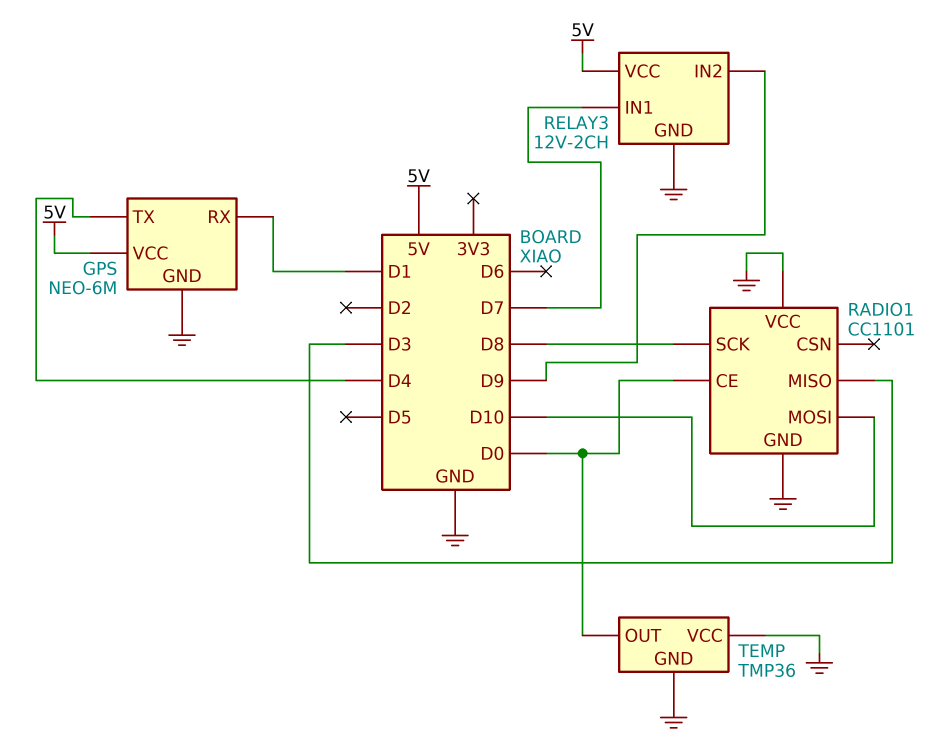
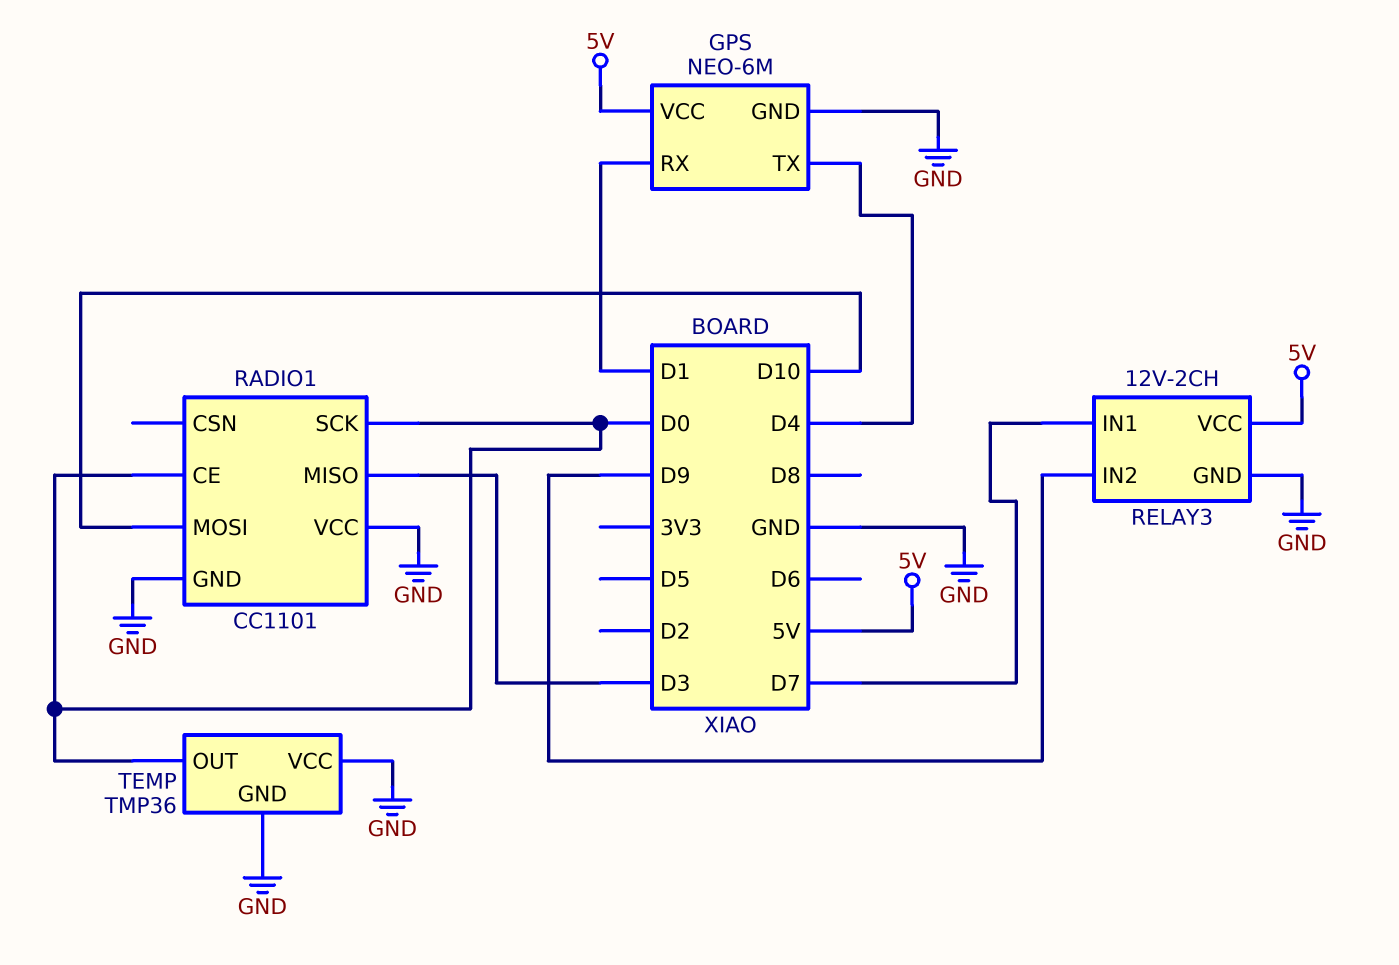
RADIO1 pin SCK: D8 -> D0

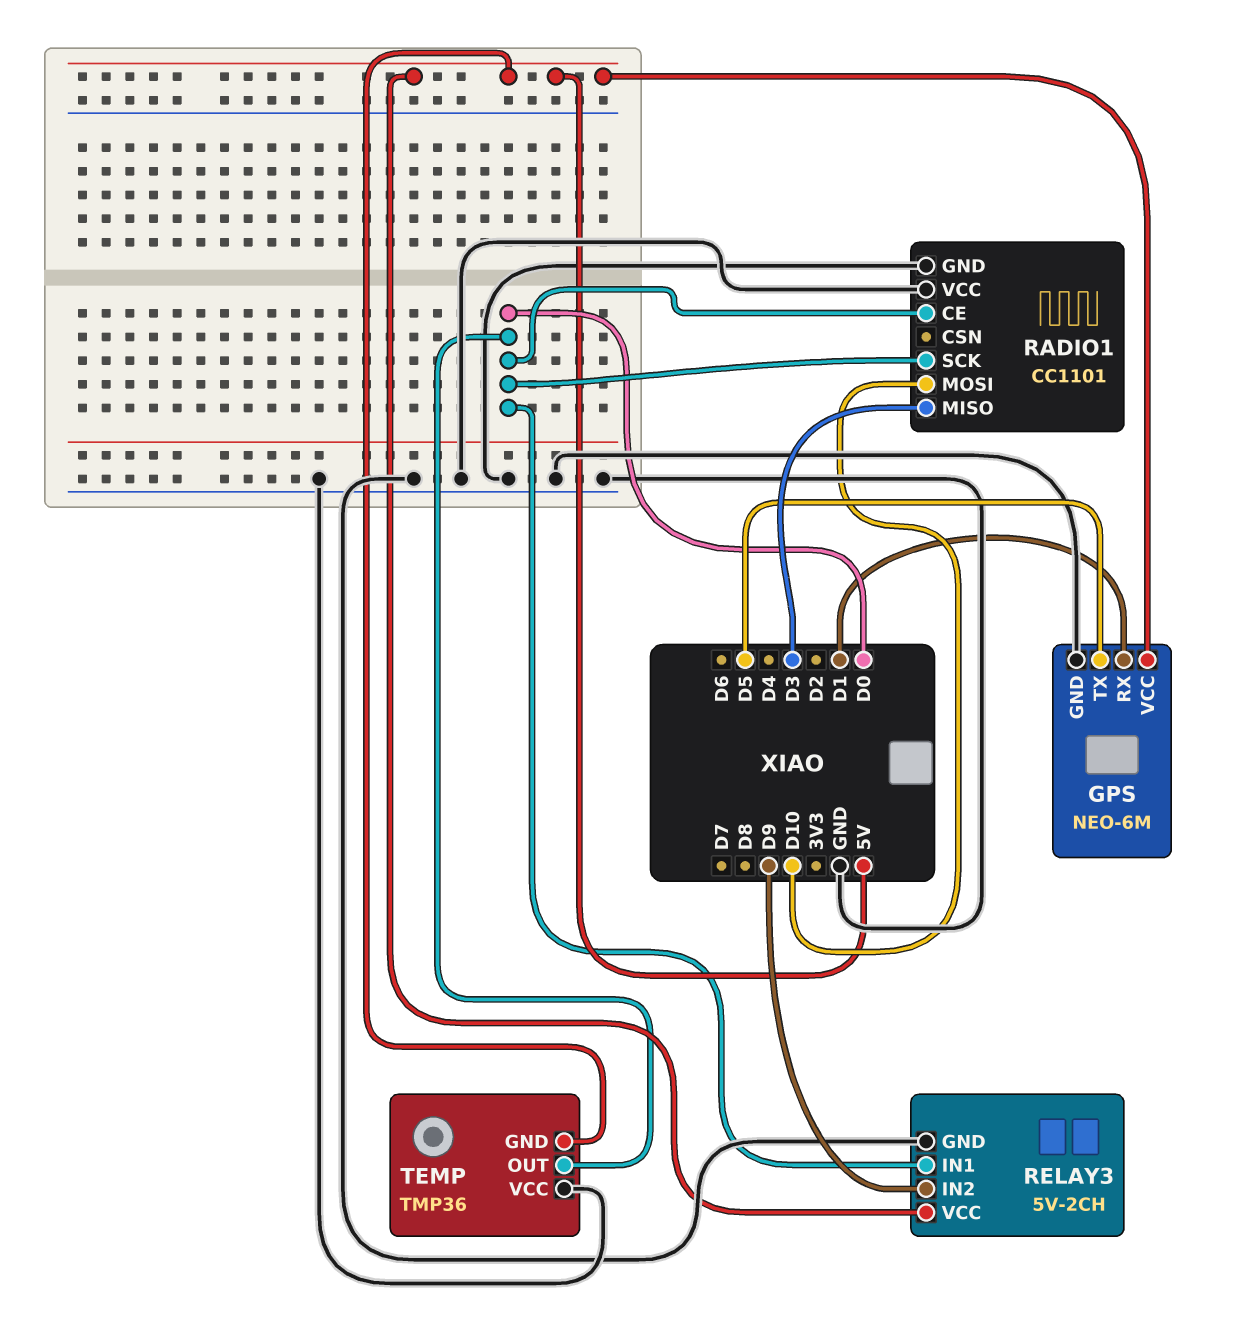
GPS pin TX: D4 -> D5
RELAY3: 12V-2CH -> 5V-2CH
RELAY3 pin IN1: D7 -> D0
TEMP pin GND: GND -> 5V

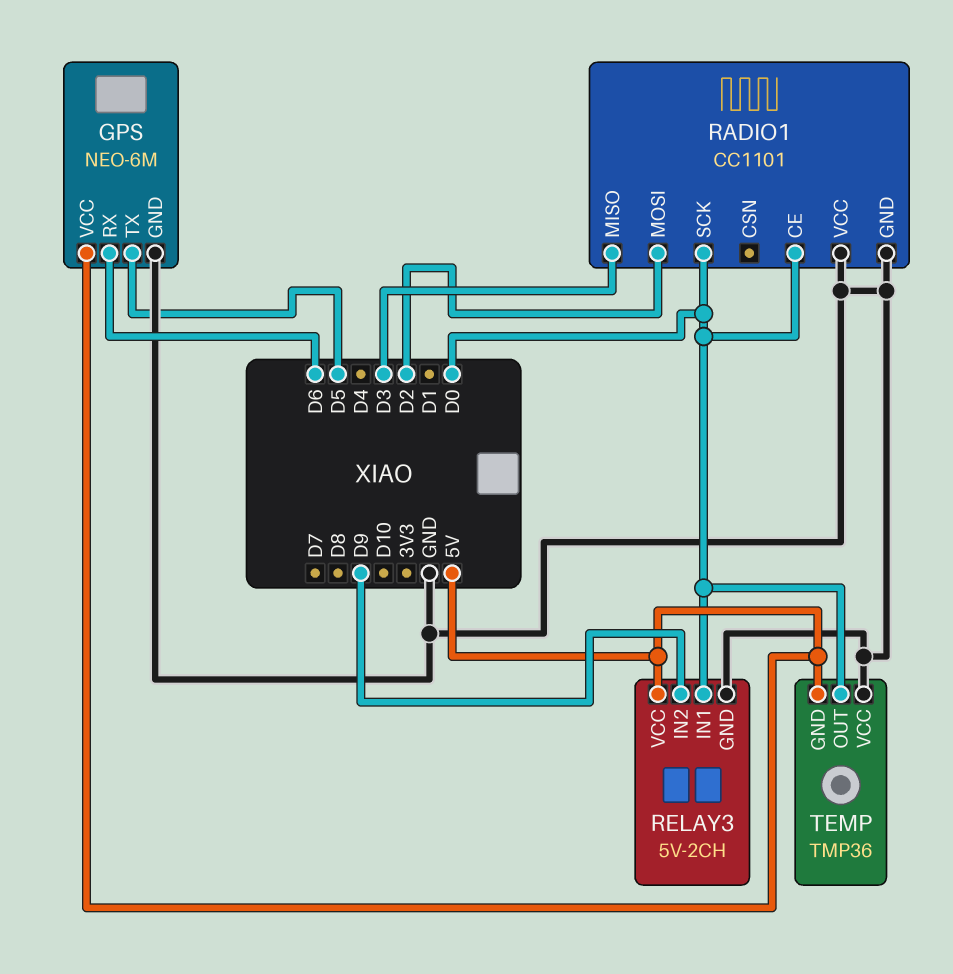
GPS pin RX: D1 -> D6
RADIO1 pin MOSI: D10 -> D2

